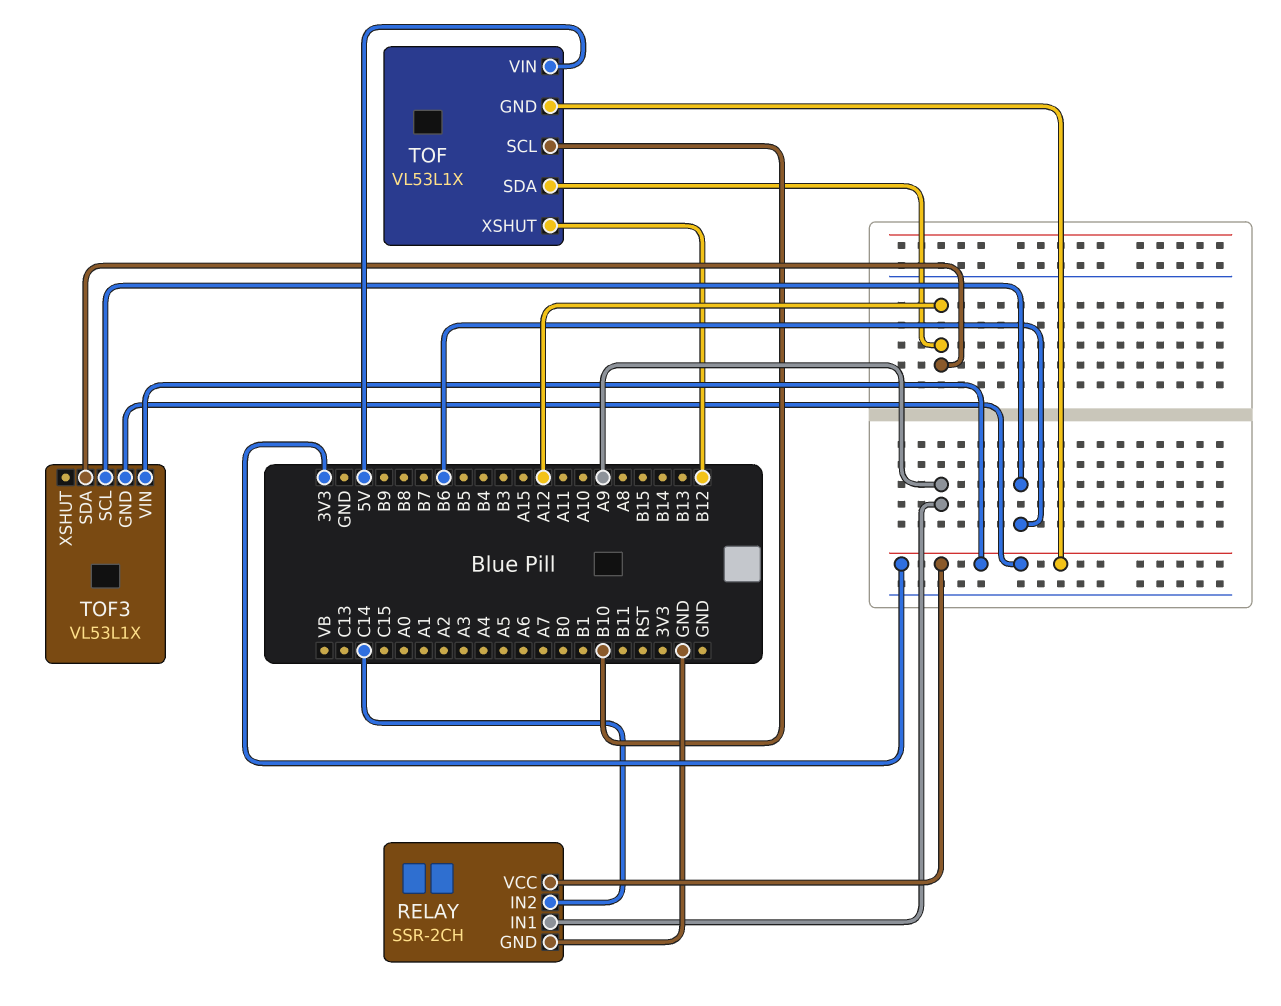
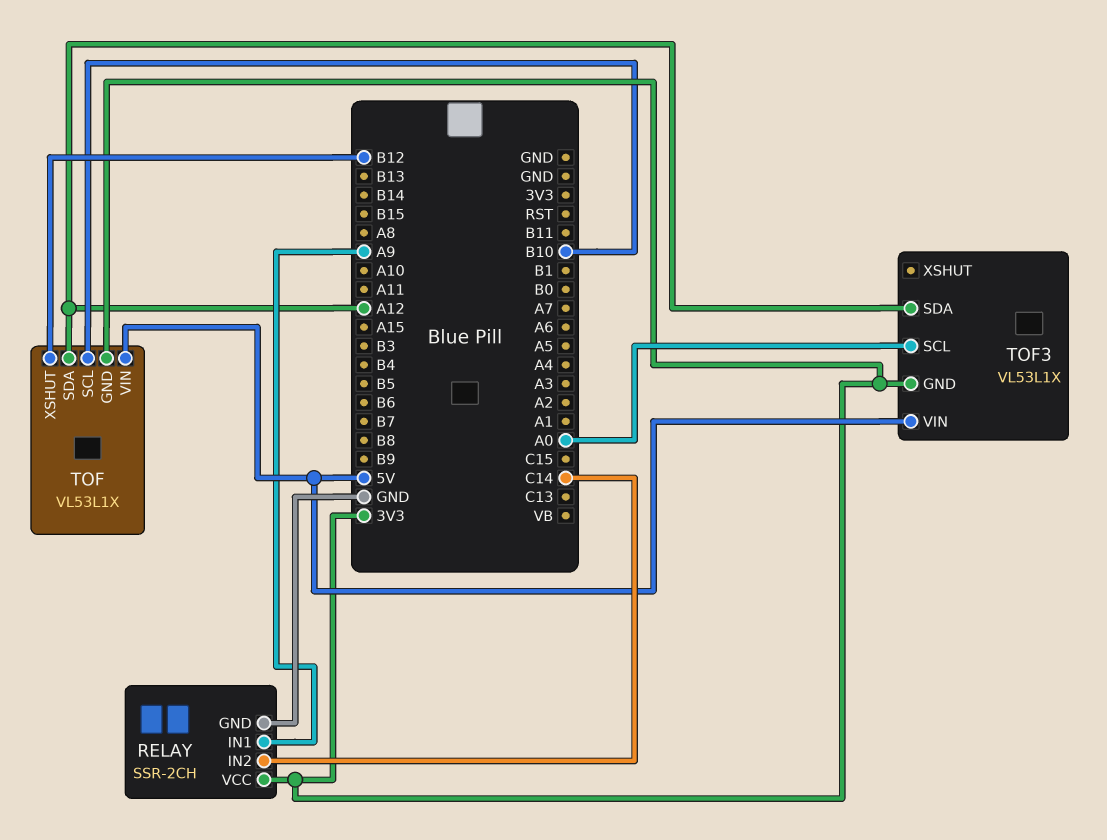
TOF3 pin SCL: B6 -> A0
TOF3 pin VIN: 3V3 -> 5V

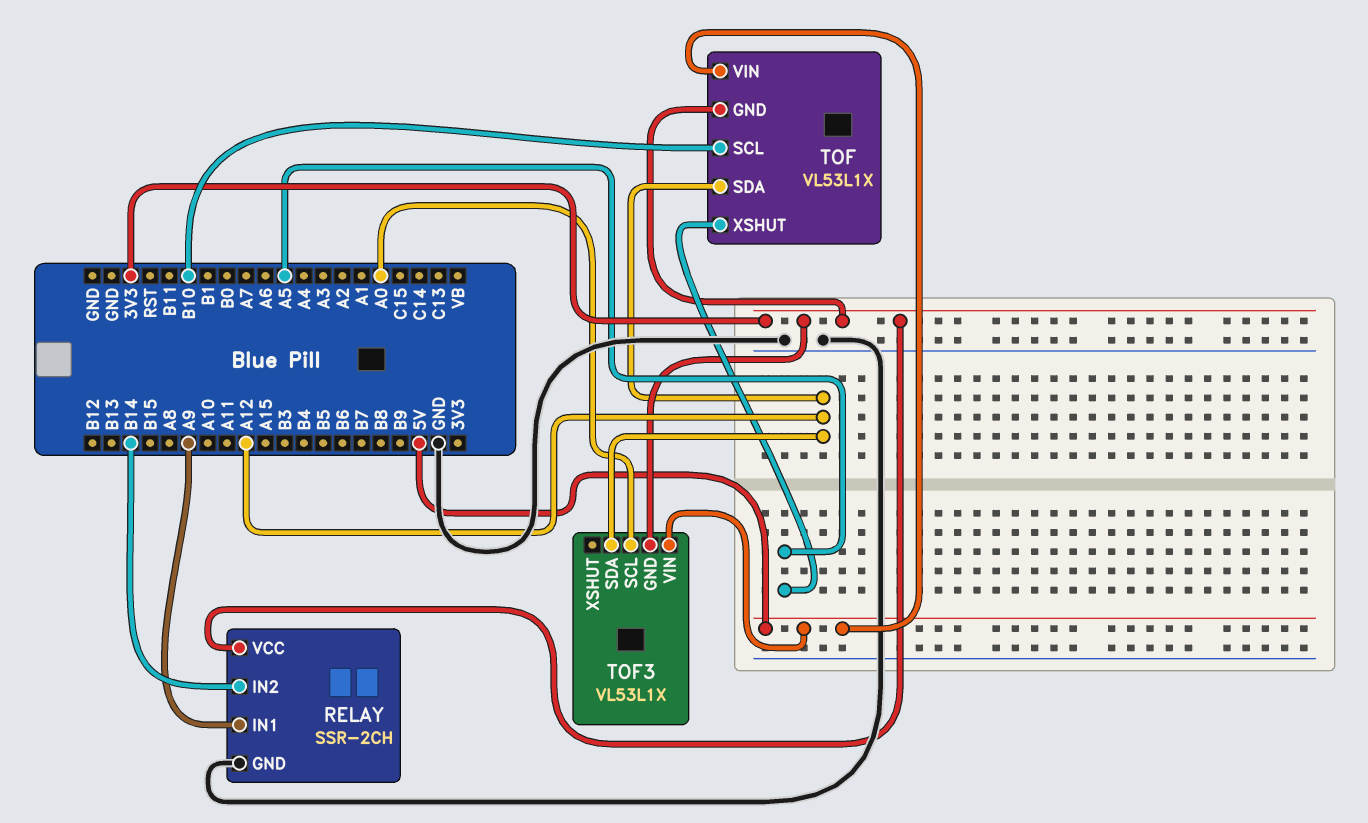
RELAY pin IN2: C14 -> B14
TOF pin XSHUT: B12 -> A5

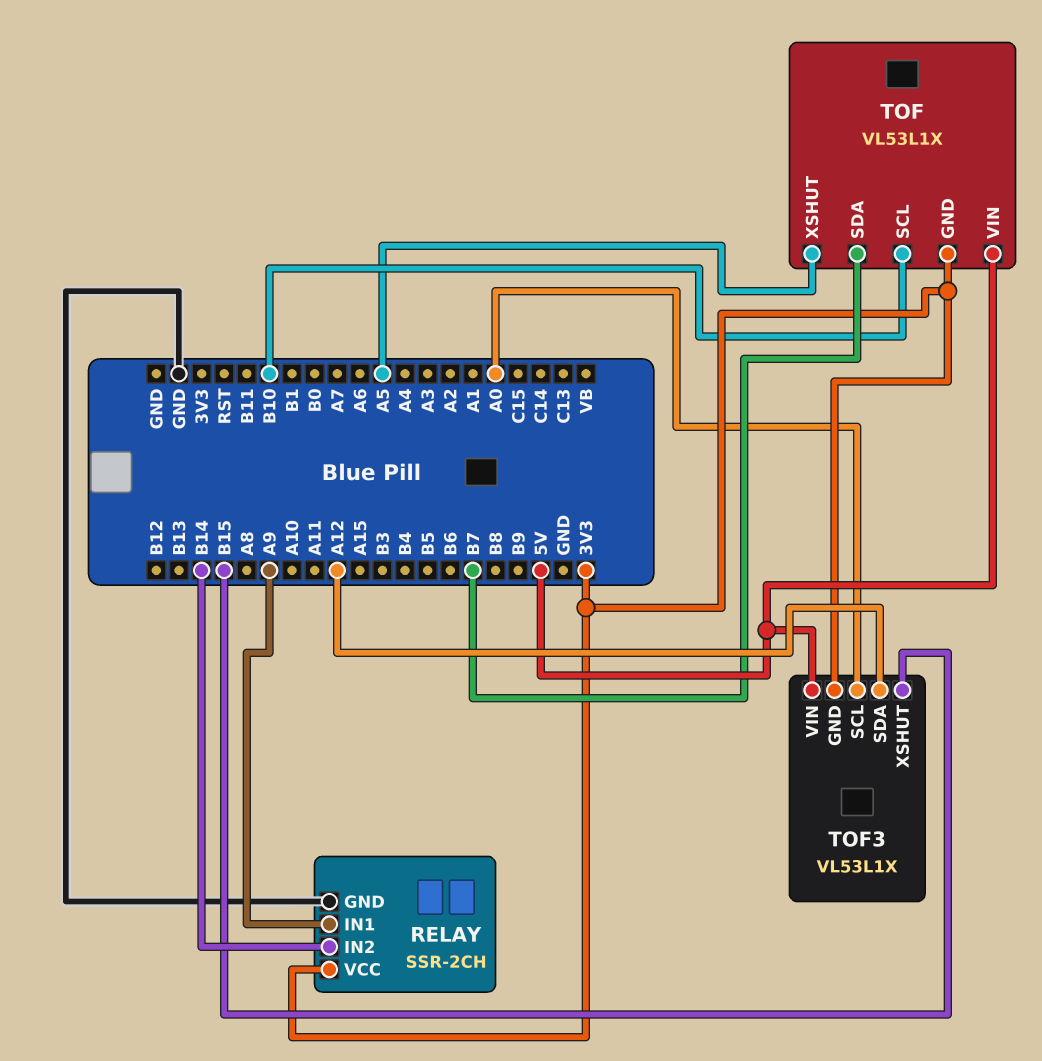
TOF pin SDA: A12 -> B7
TOF3 pin XSHUT: none -> B15

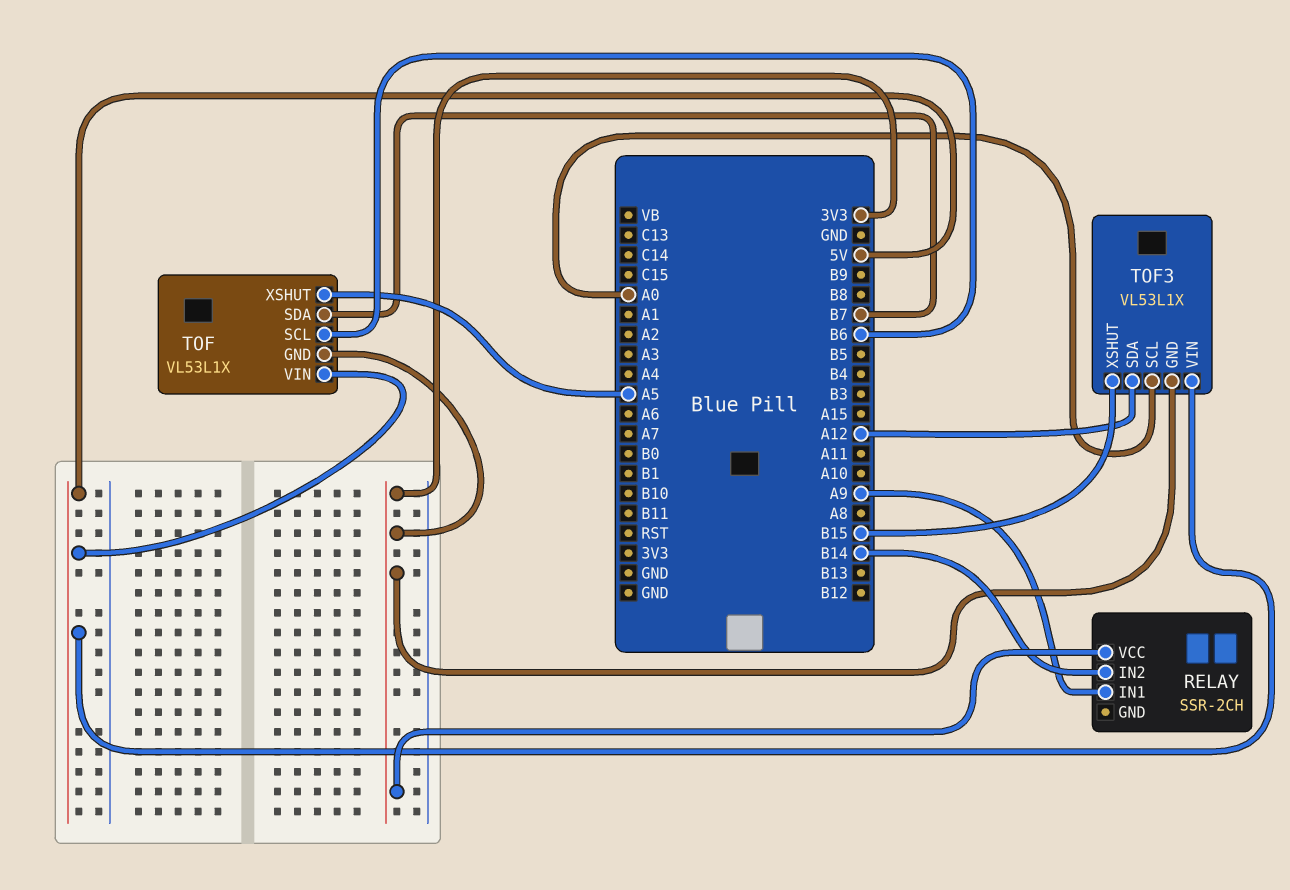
RELAY pin GND: GND -> none
TOF pin SCL: B10 -> B6

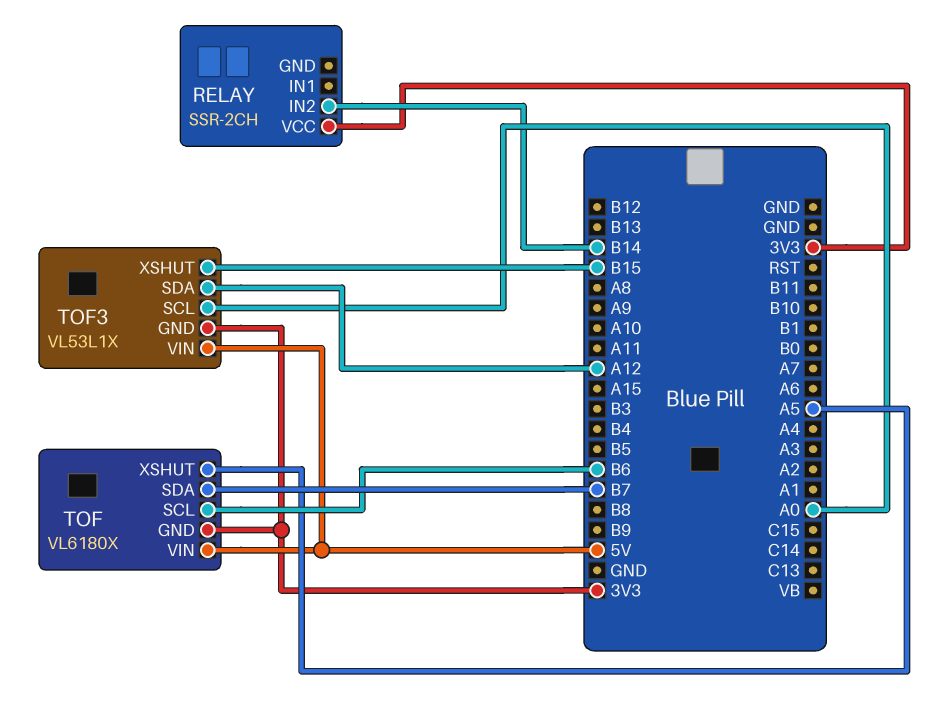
RELAY pin IN1: A9 -> none
TOF: VL53L1X -> VL6180X

